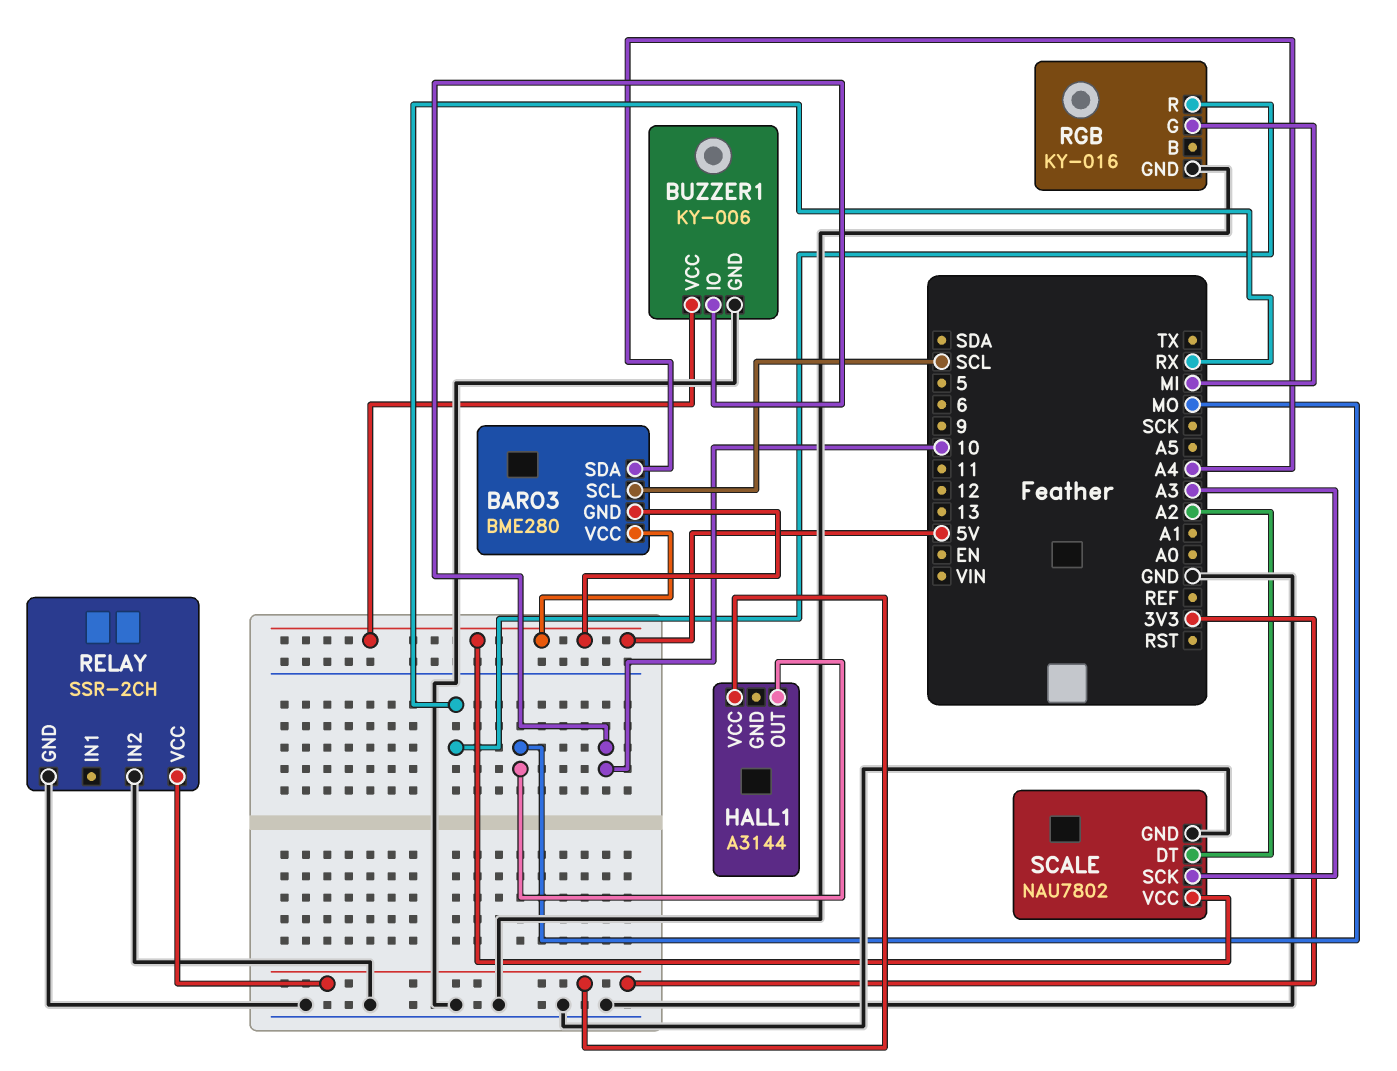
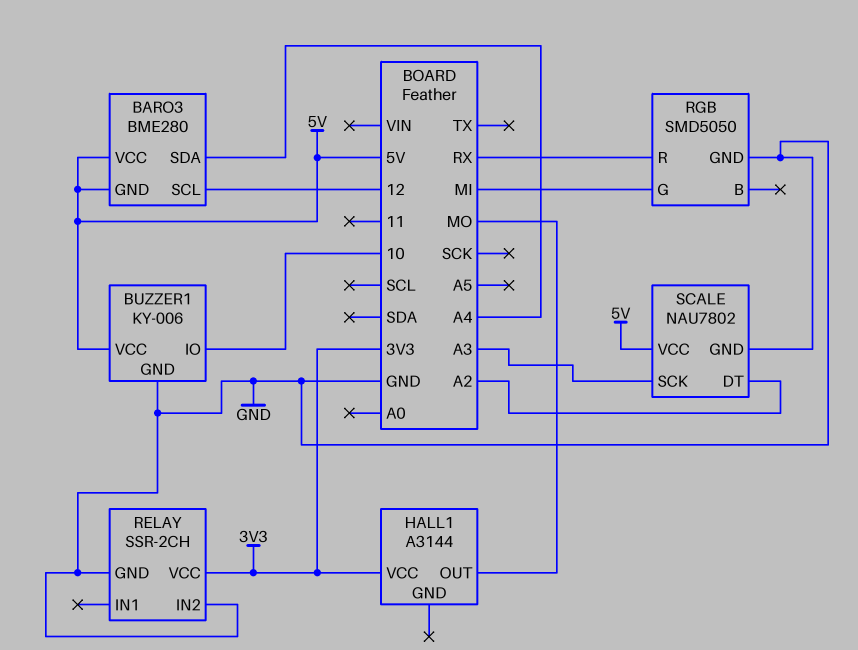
BARO3 pin SCL: SCL -> 12
RGB: KY-016 -> SMD5050

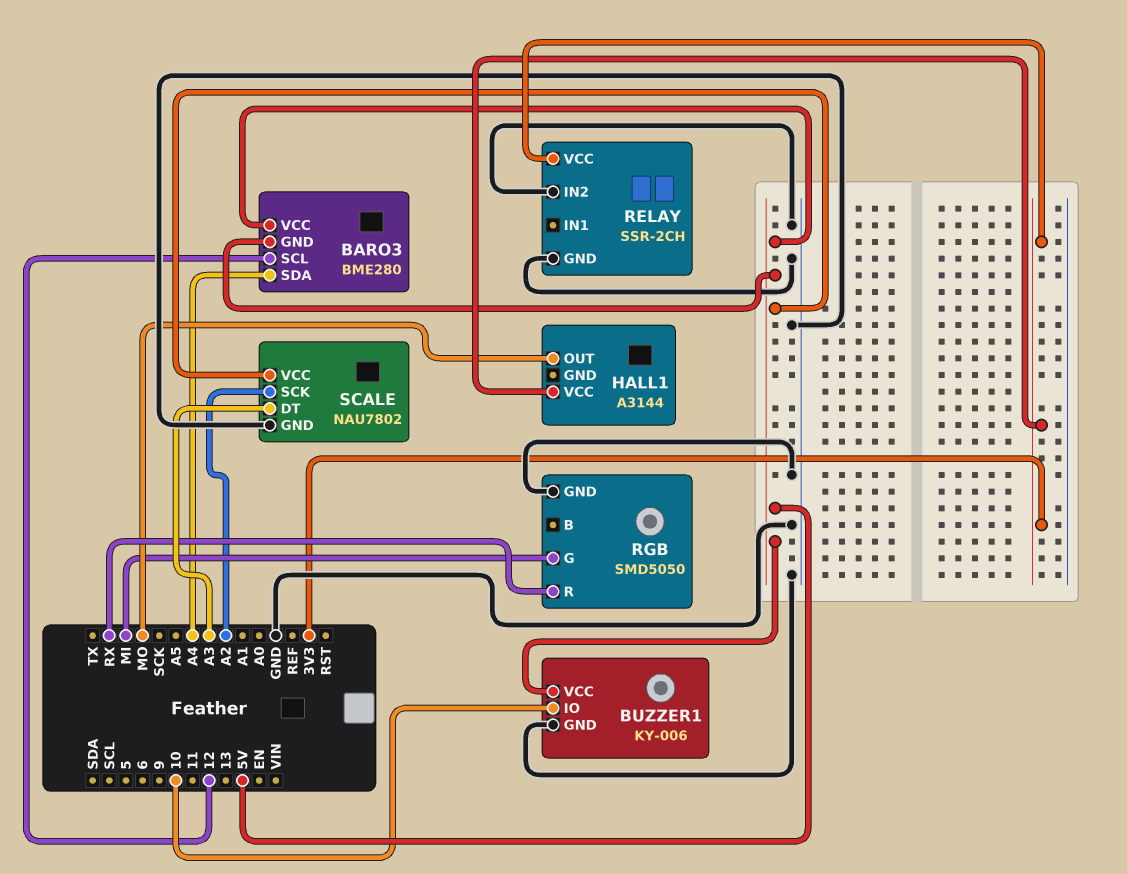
SCALE pin DT: A2 -> A3
SCALE pin SCK: A3 -> A2

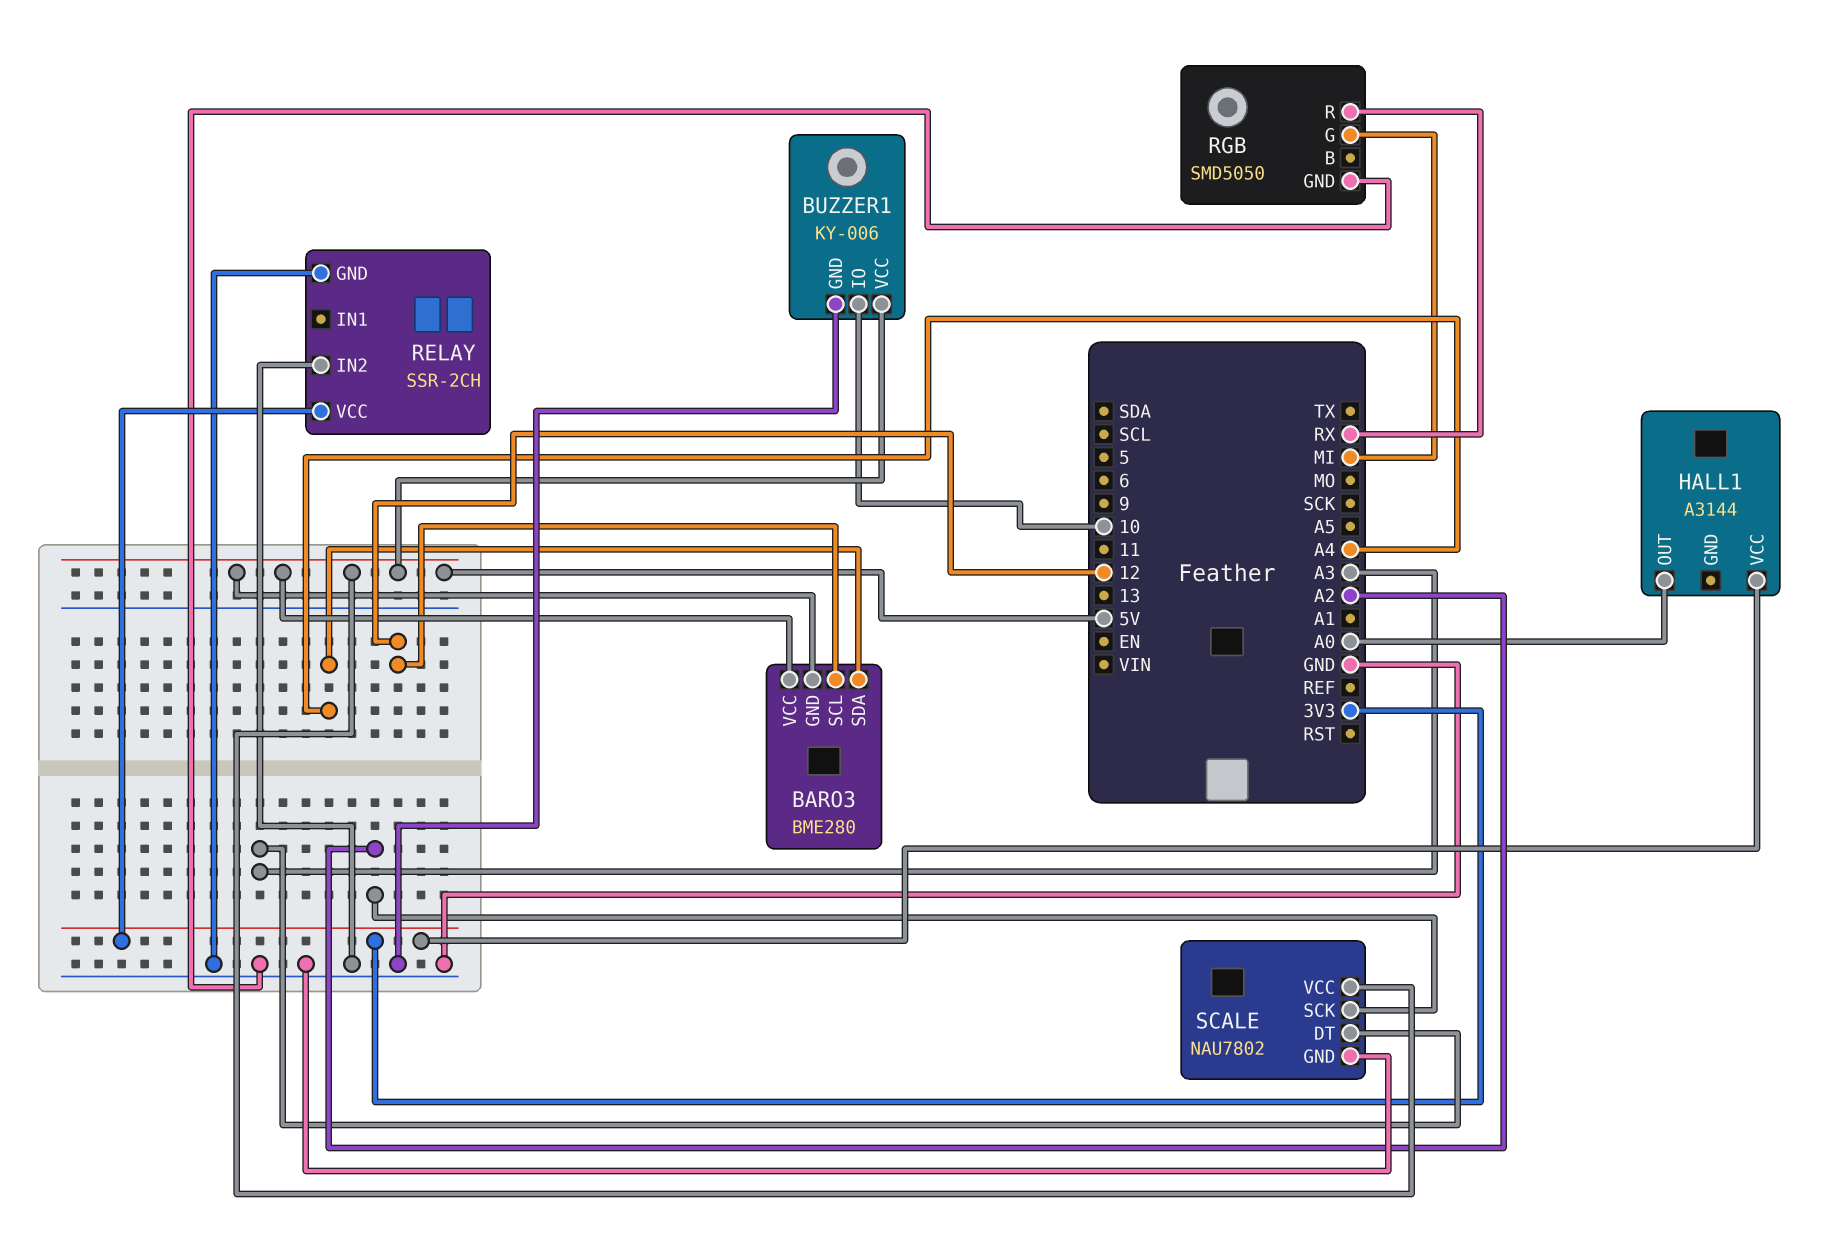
HALL1 pin OUT: MO -> A0

